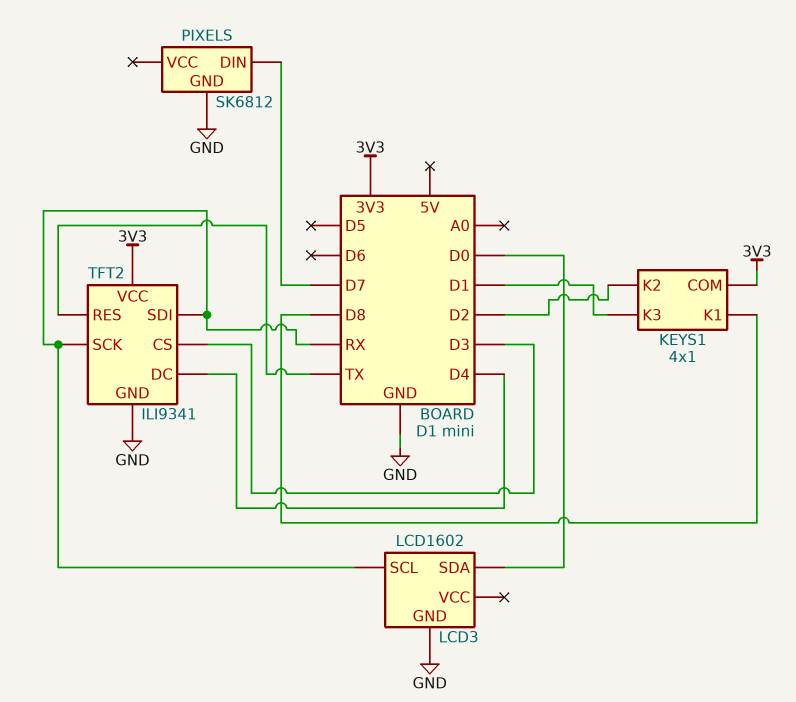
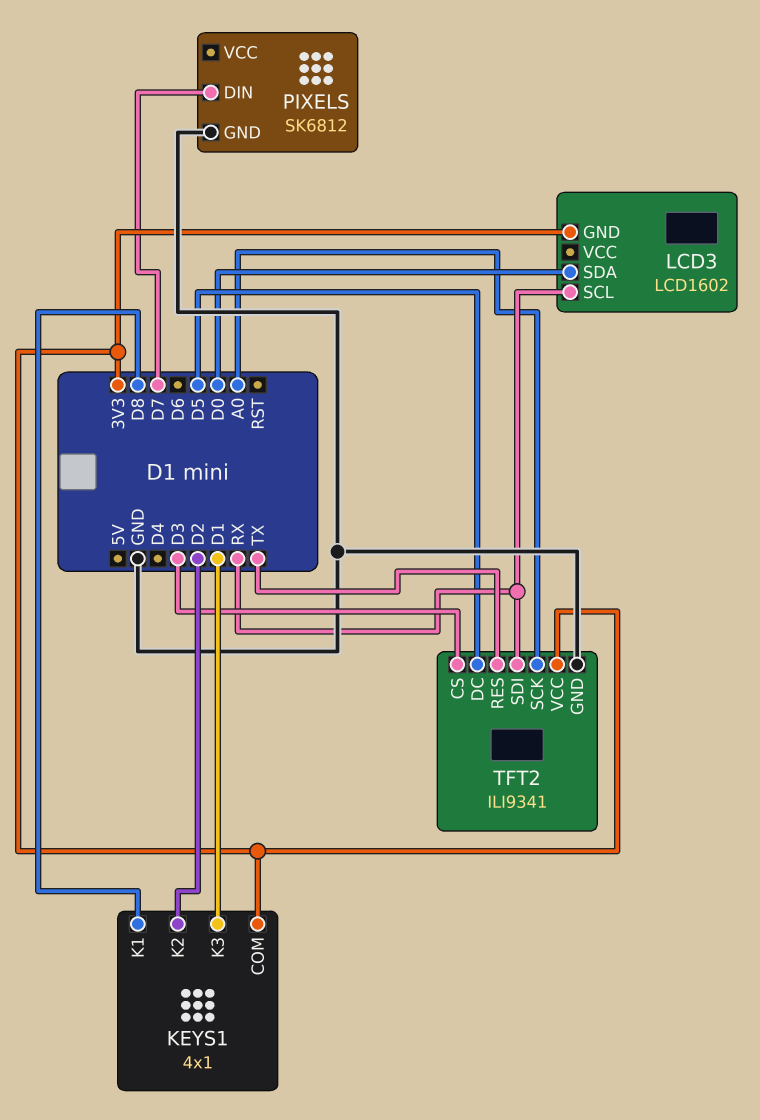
LCD3 pin GND: GND -> 3V3
TFT2 pin DC: D4 -> D5
TFT2 pin SCK: RX -> A0

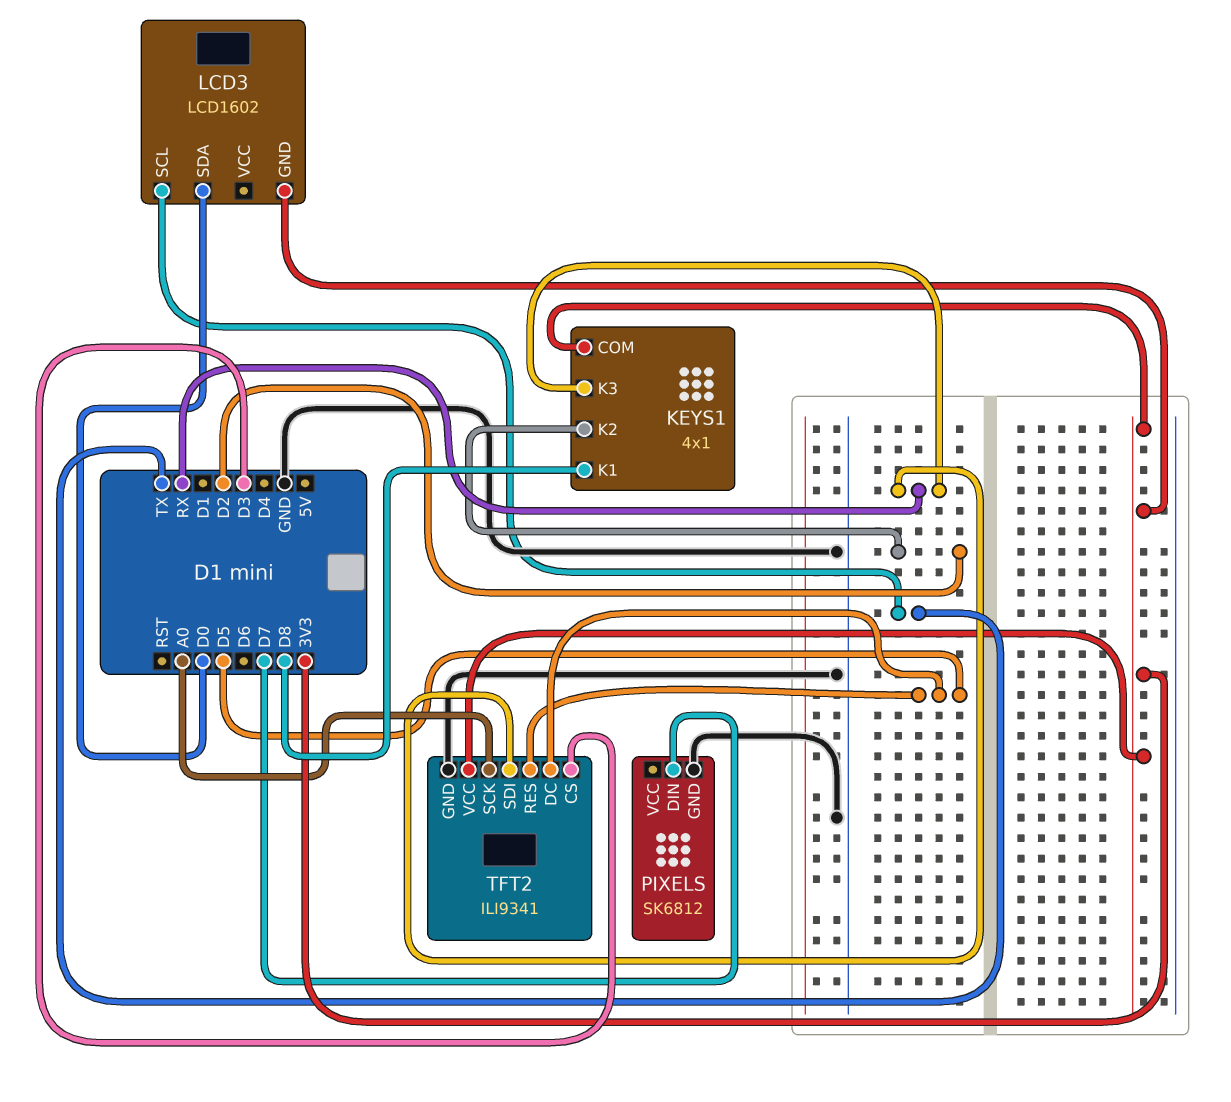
KEYS1 pin K3: D1 -> RX
LCD3 pin SCL: RX -> TX
TFT2 pin RES: TX -> D5

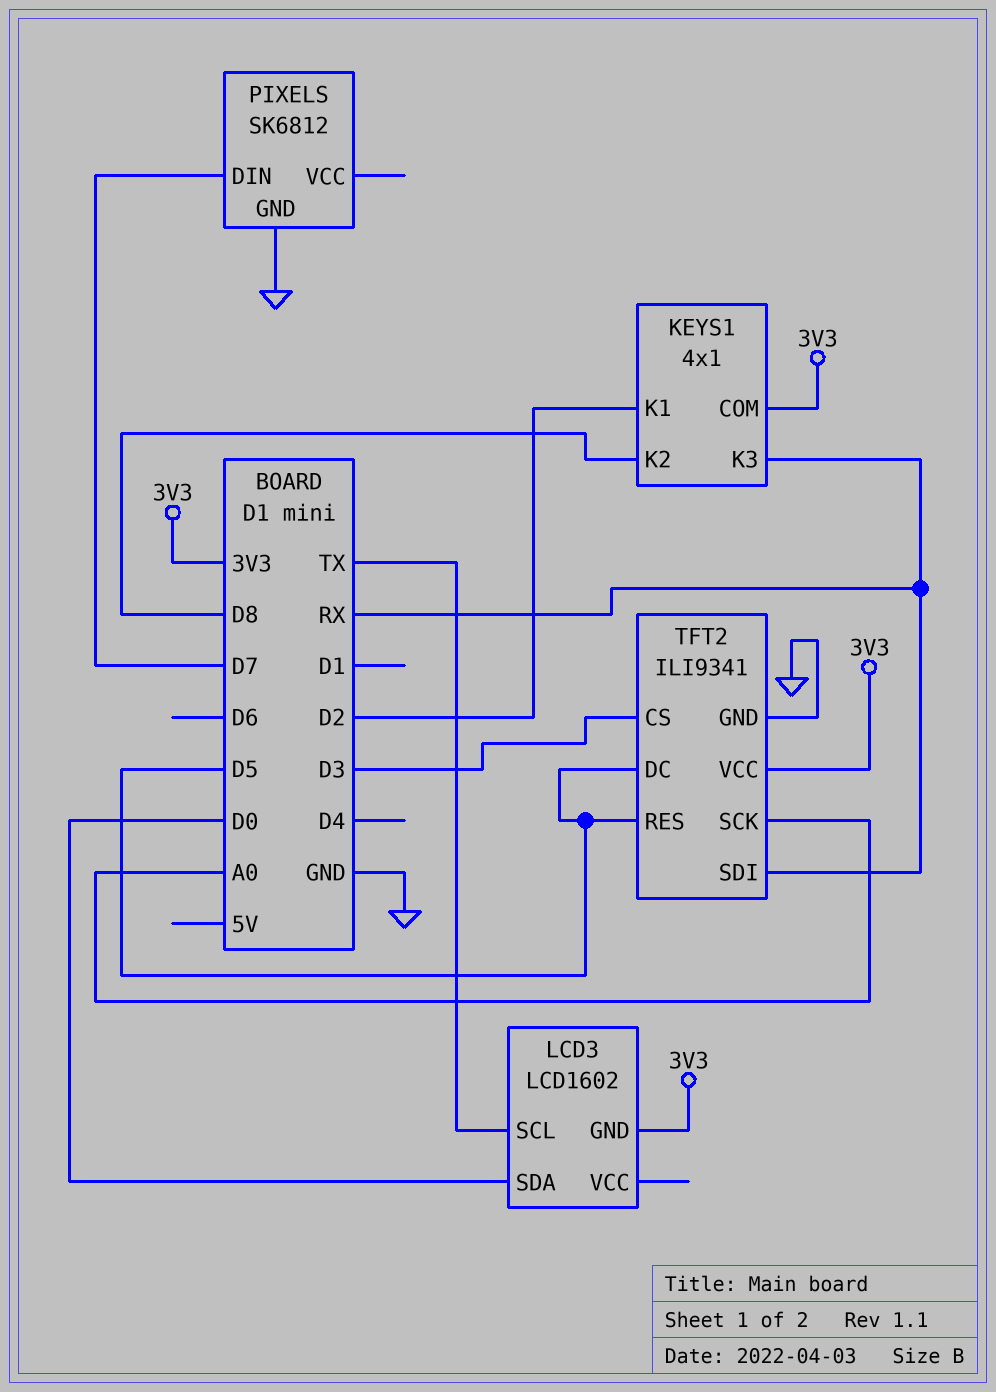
KEYS1 pin K1: D8 -> D2
KEYS1 pin K2: D2 -> D8

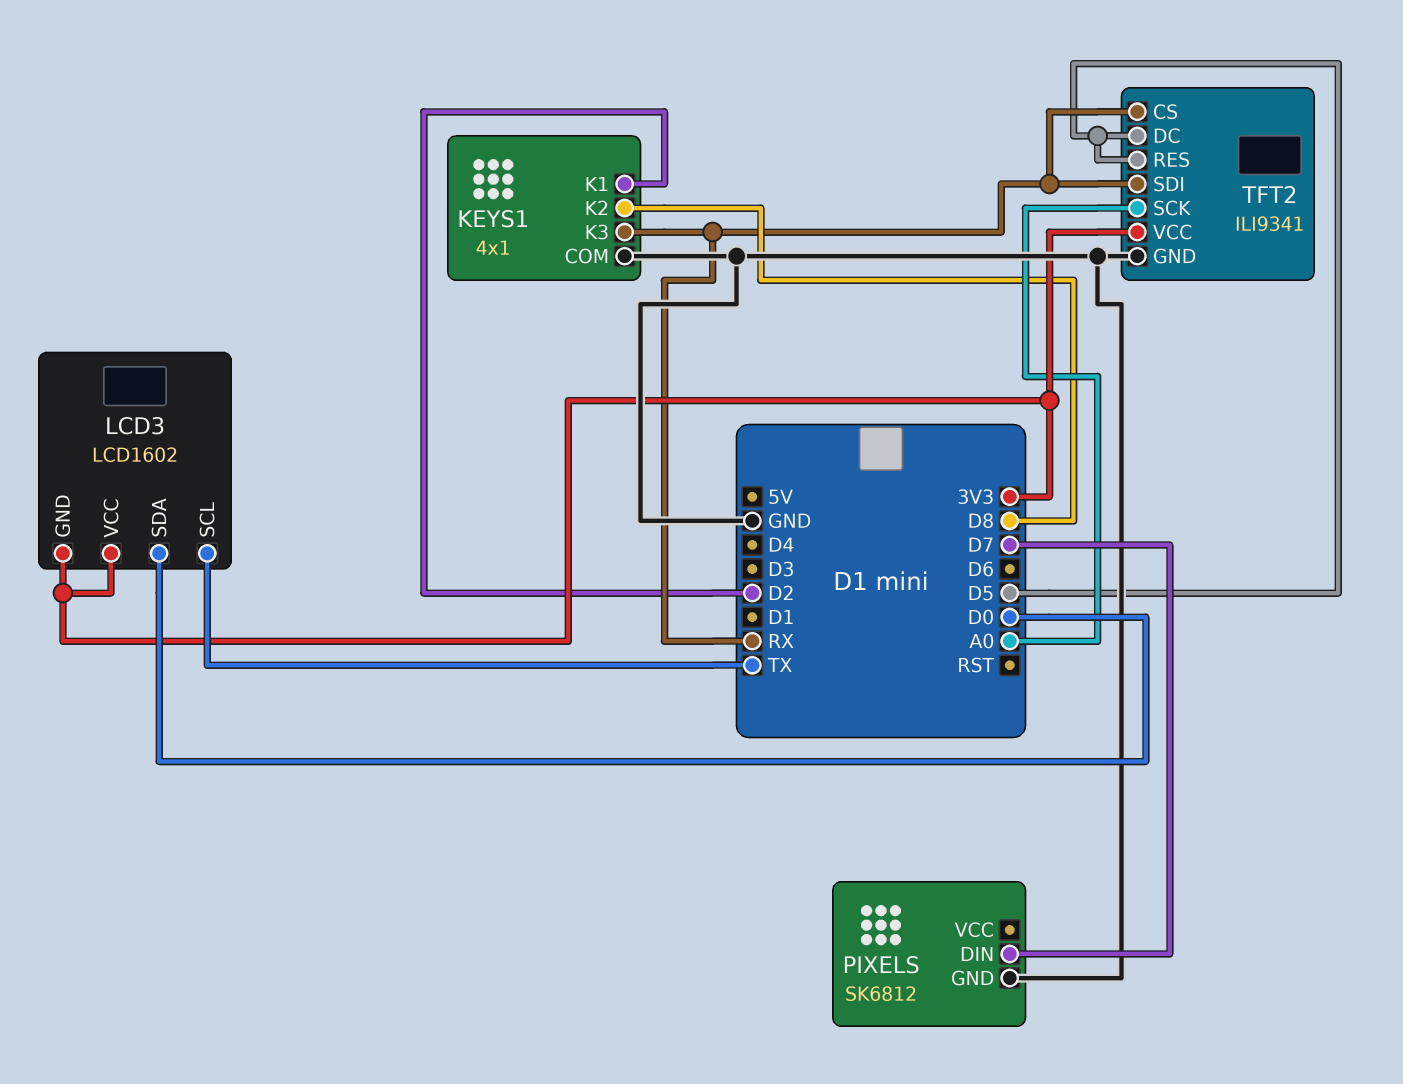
KEYS1 pin COM: 3V3 -> GND
LCD3 pin VCC: none -> 3V3
TFT2 pin CS: D3 -> RX

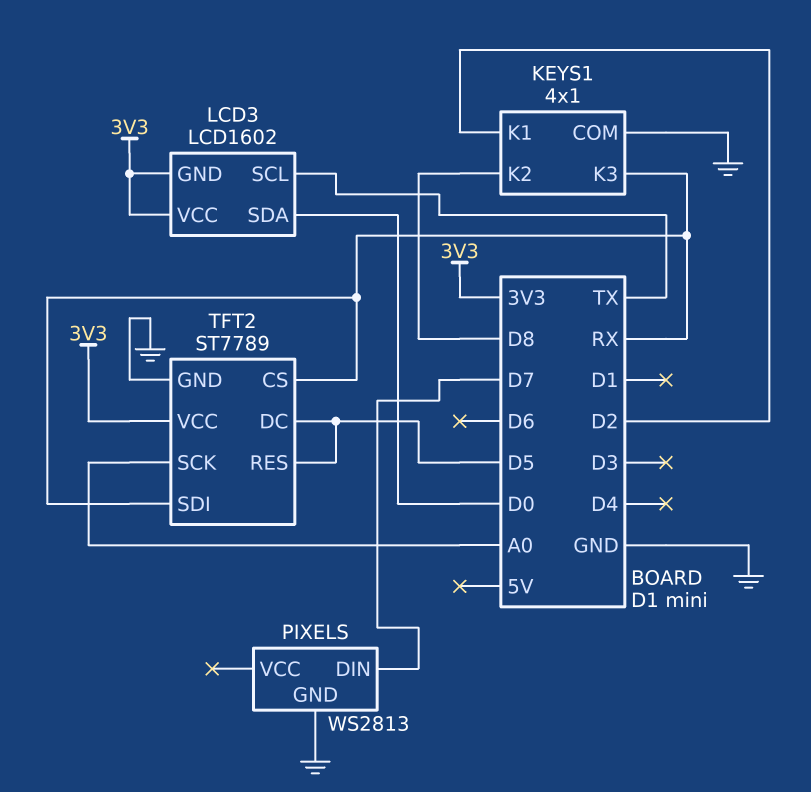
PIXELS: SK6812 -> WS2813
TFT2: ILI9341 -> ST7789

